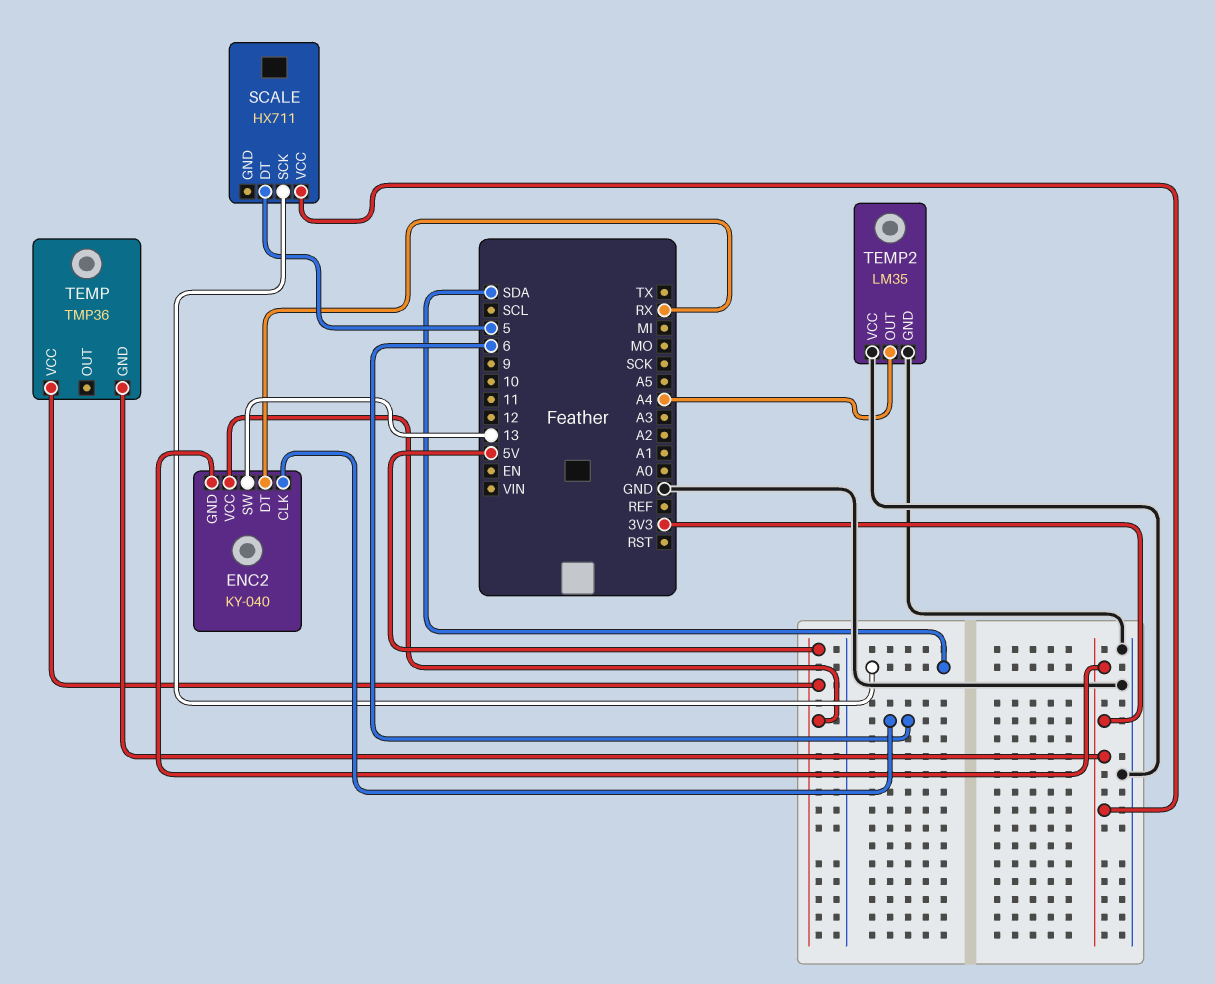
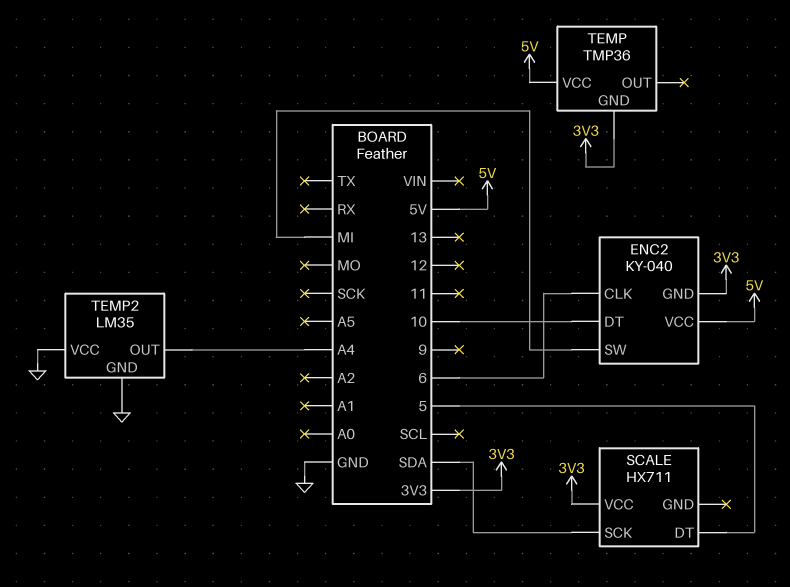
ENC2 pin DT: RX -> 10
ENC2 pin SW: 13 -> MI

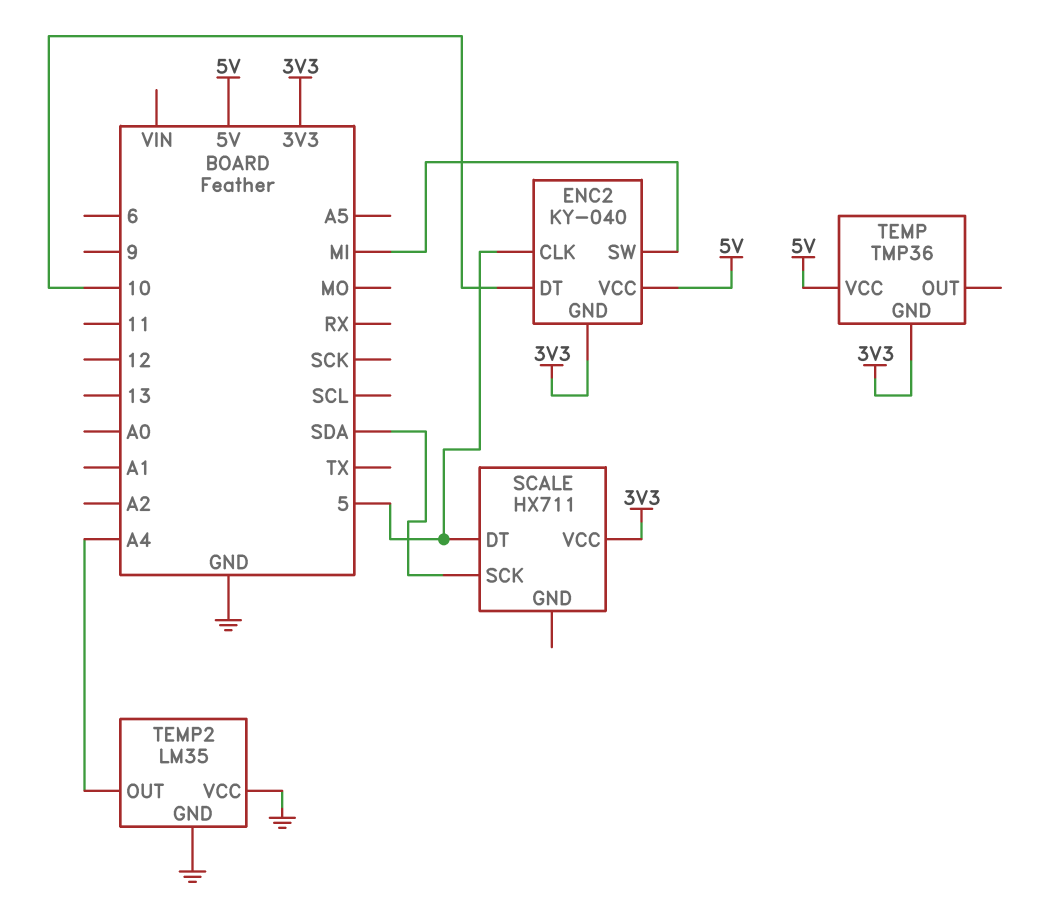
ENC2 pin CLK: 6 -> 5

